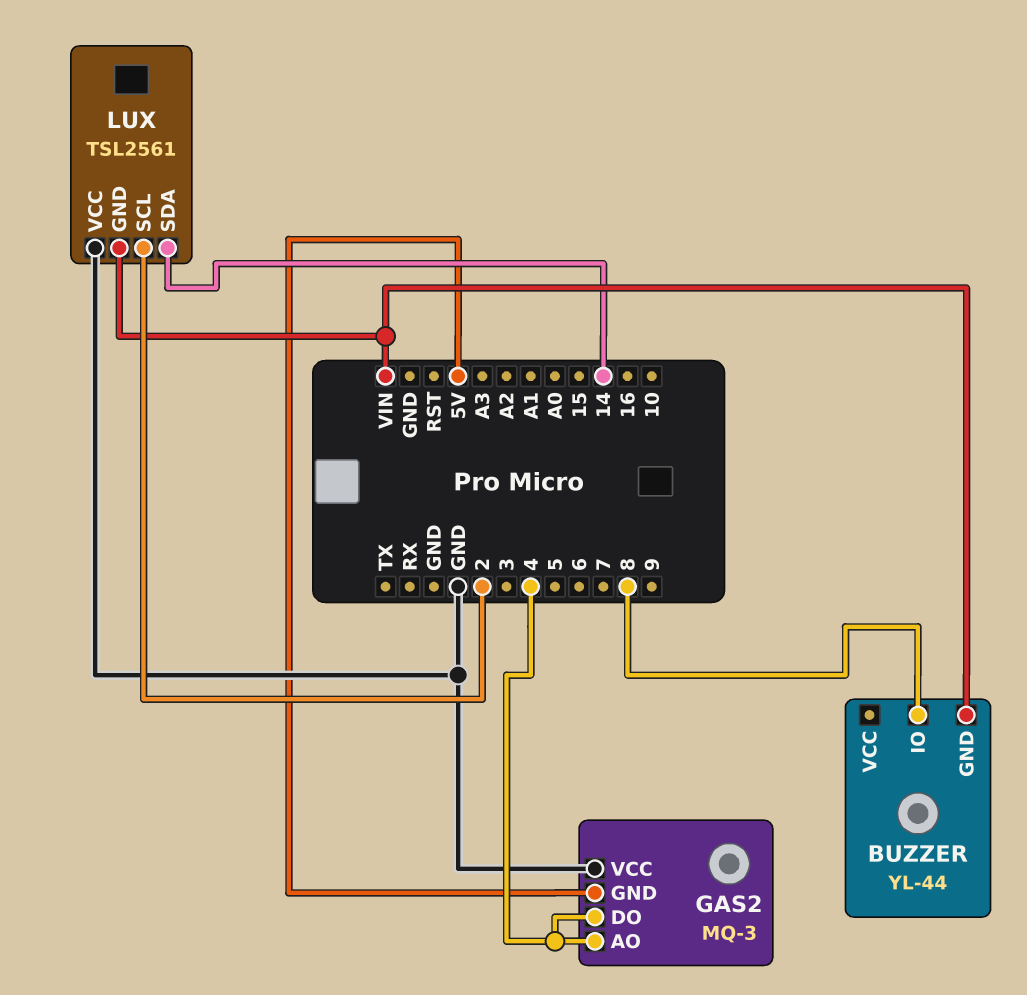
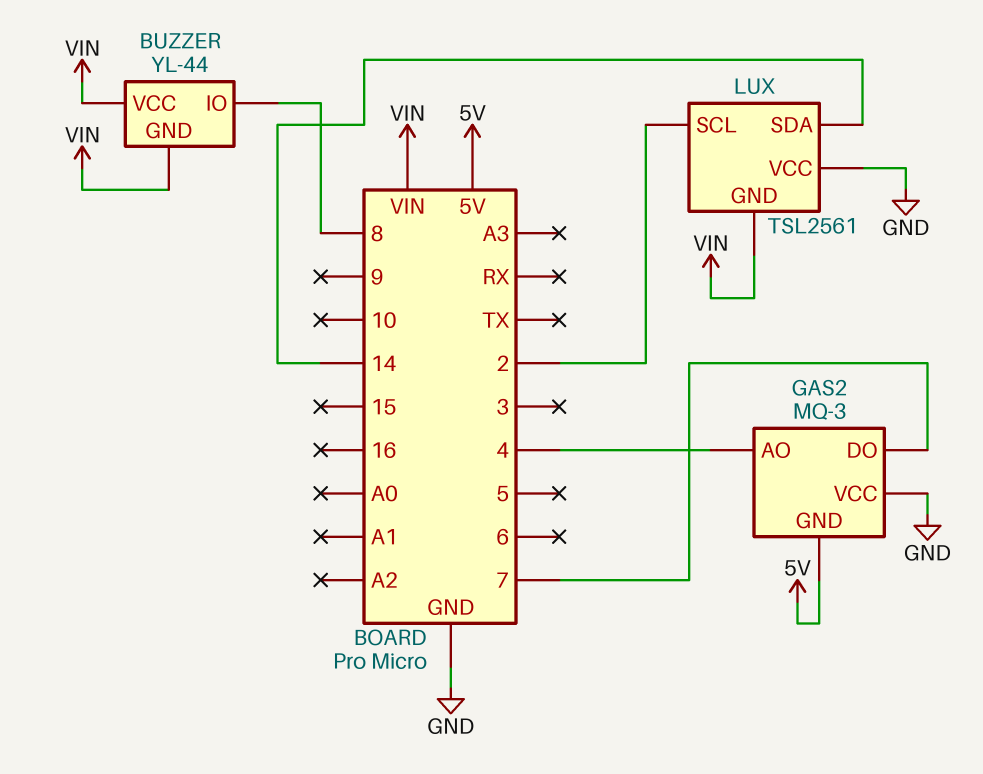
BUZZER pin VCC: none -> VIN
GAS2 pin DO: 4 -> 7

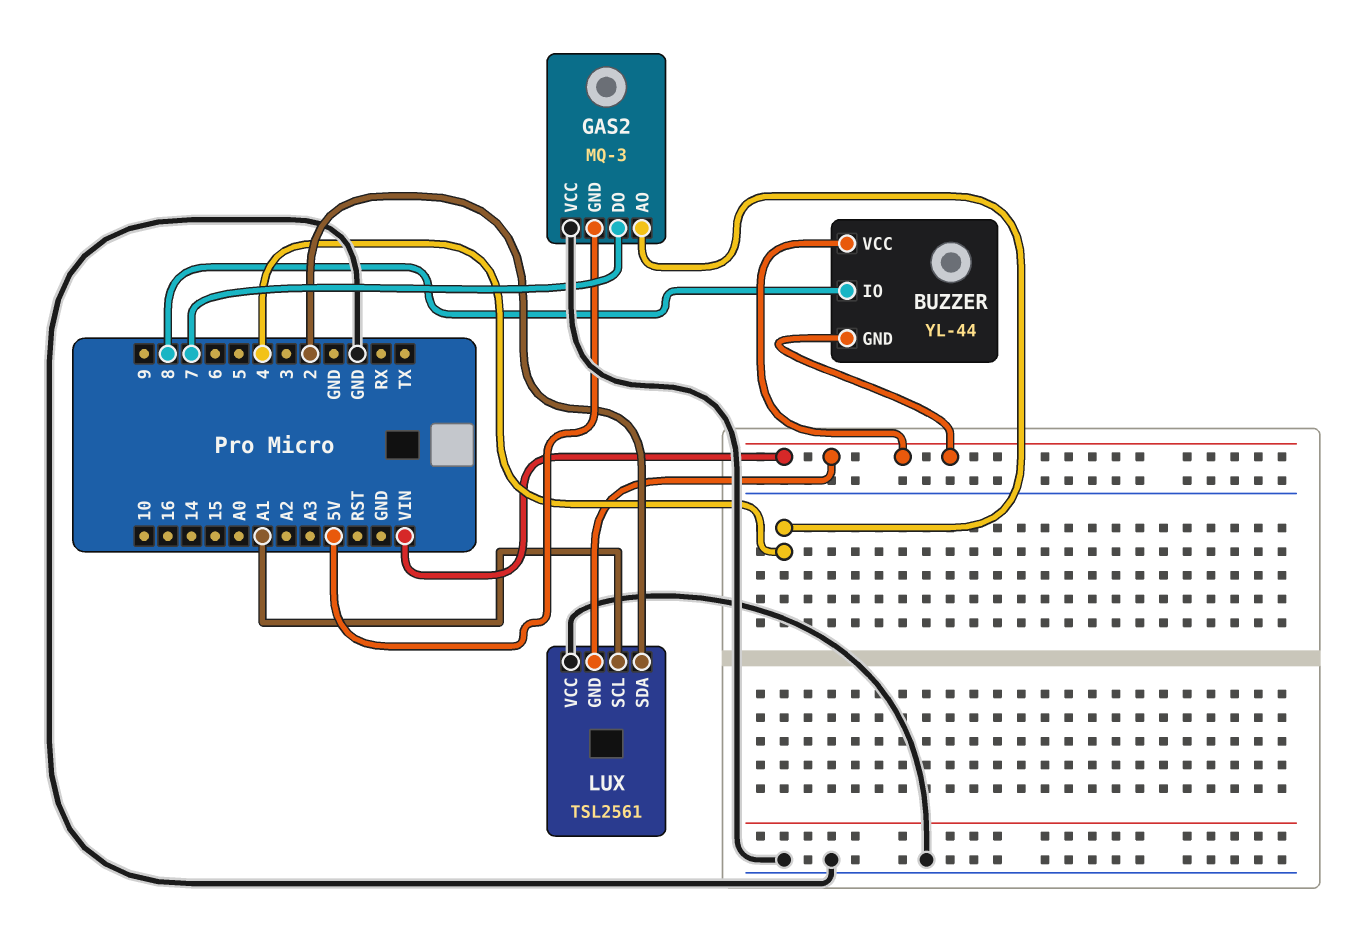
LUX pin SCL: 2 -> A1
LUX pin SDA: 14 -> 2

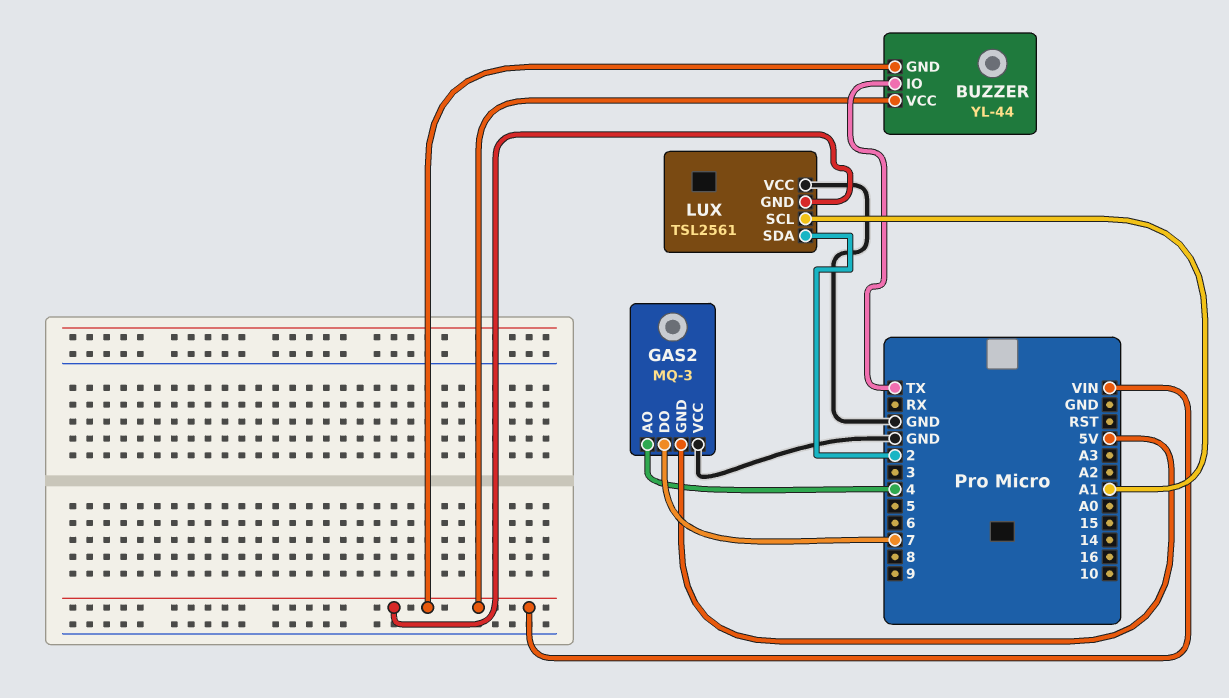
BUZZER pin IO: 8 -> TX

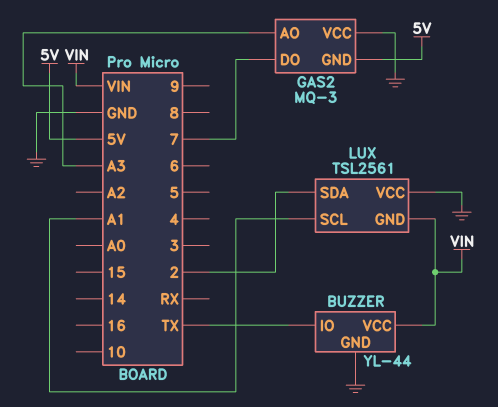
BUZZER pin GND: VIN -> GND
GAS2 pin AO: 4 -> A3

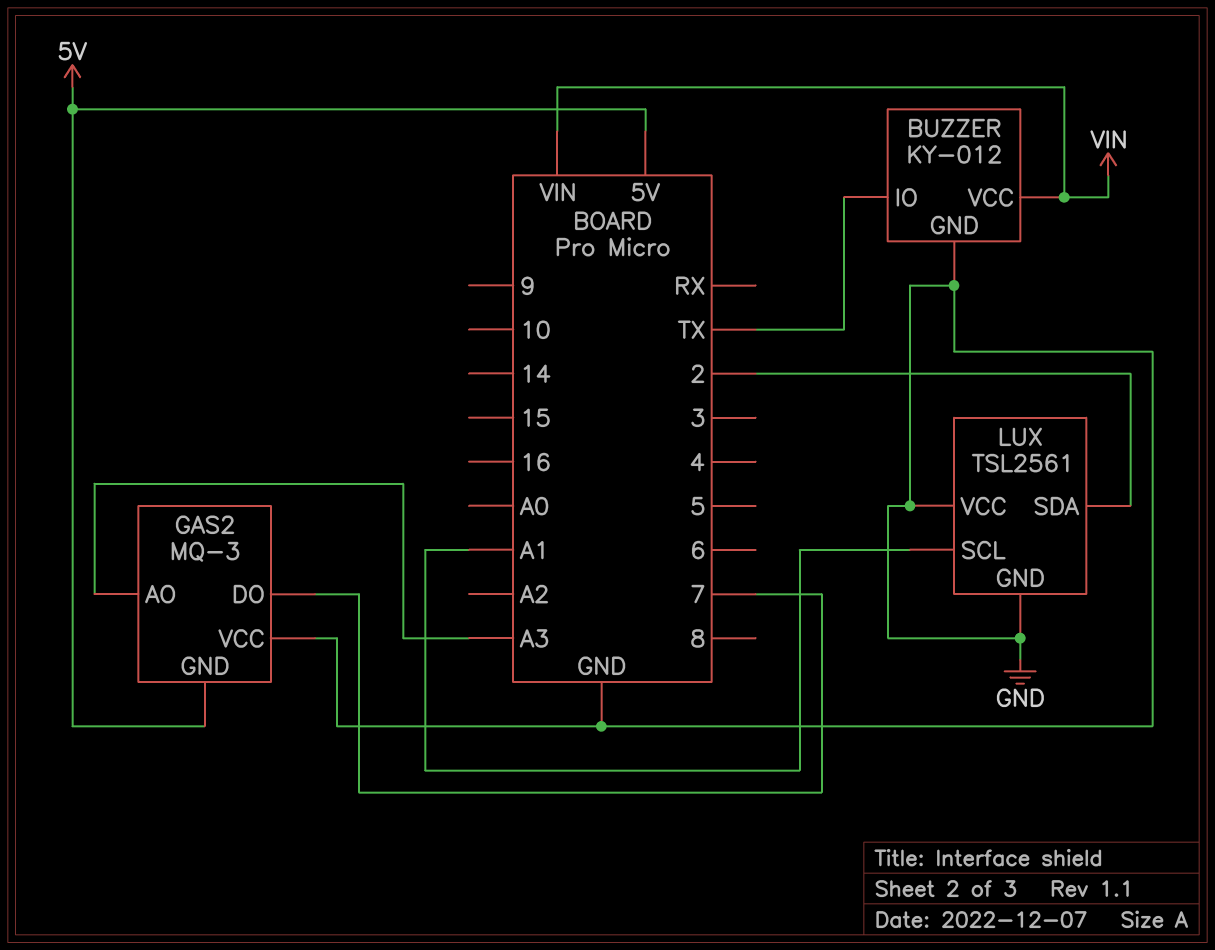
BUZZER: YL-44 -> KY-012
LUX pin GND: VIN -> GND

